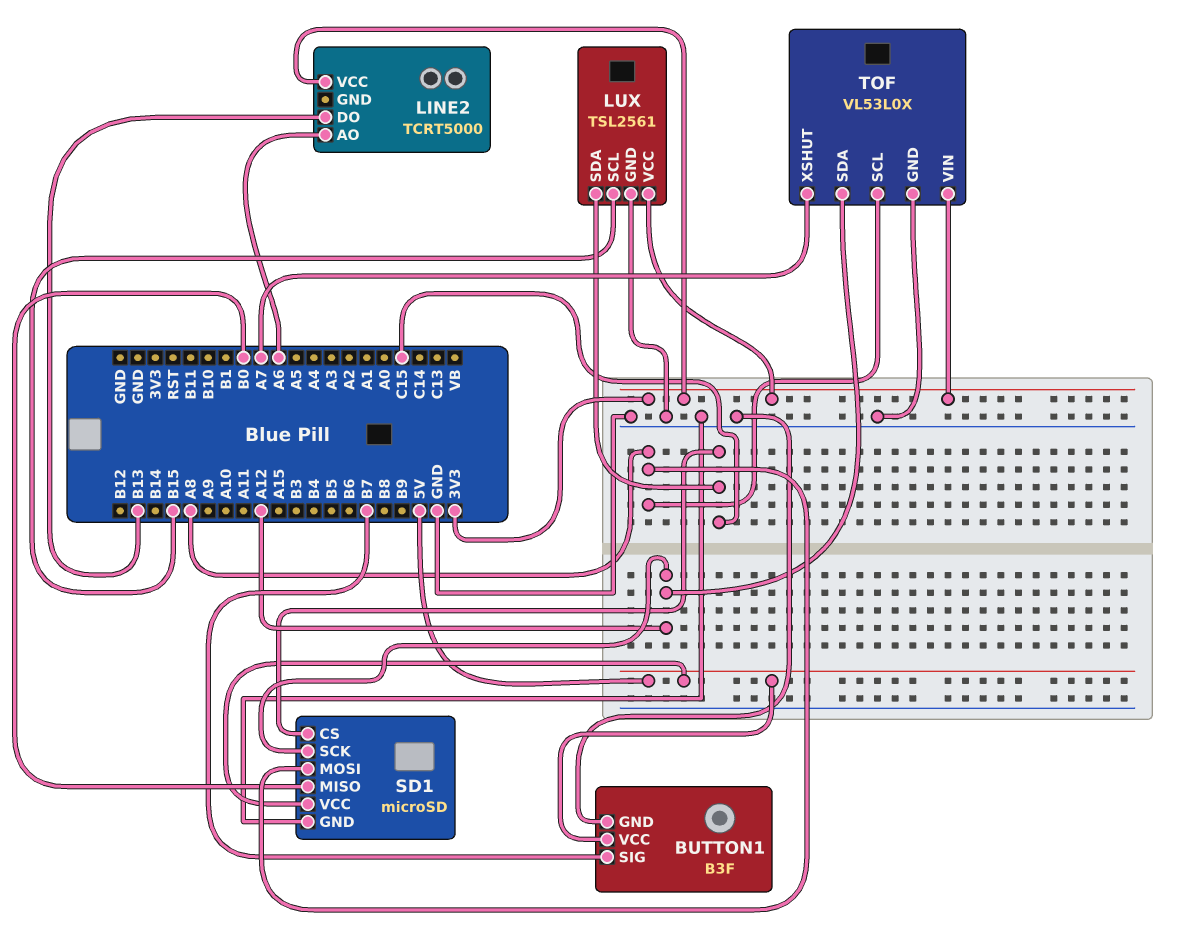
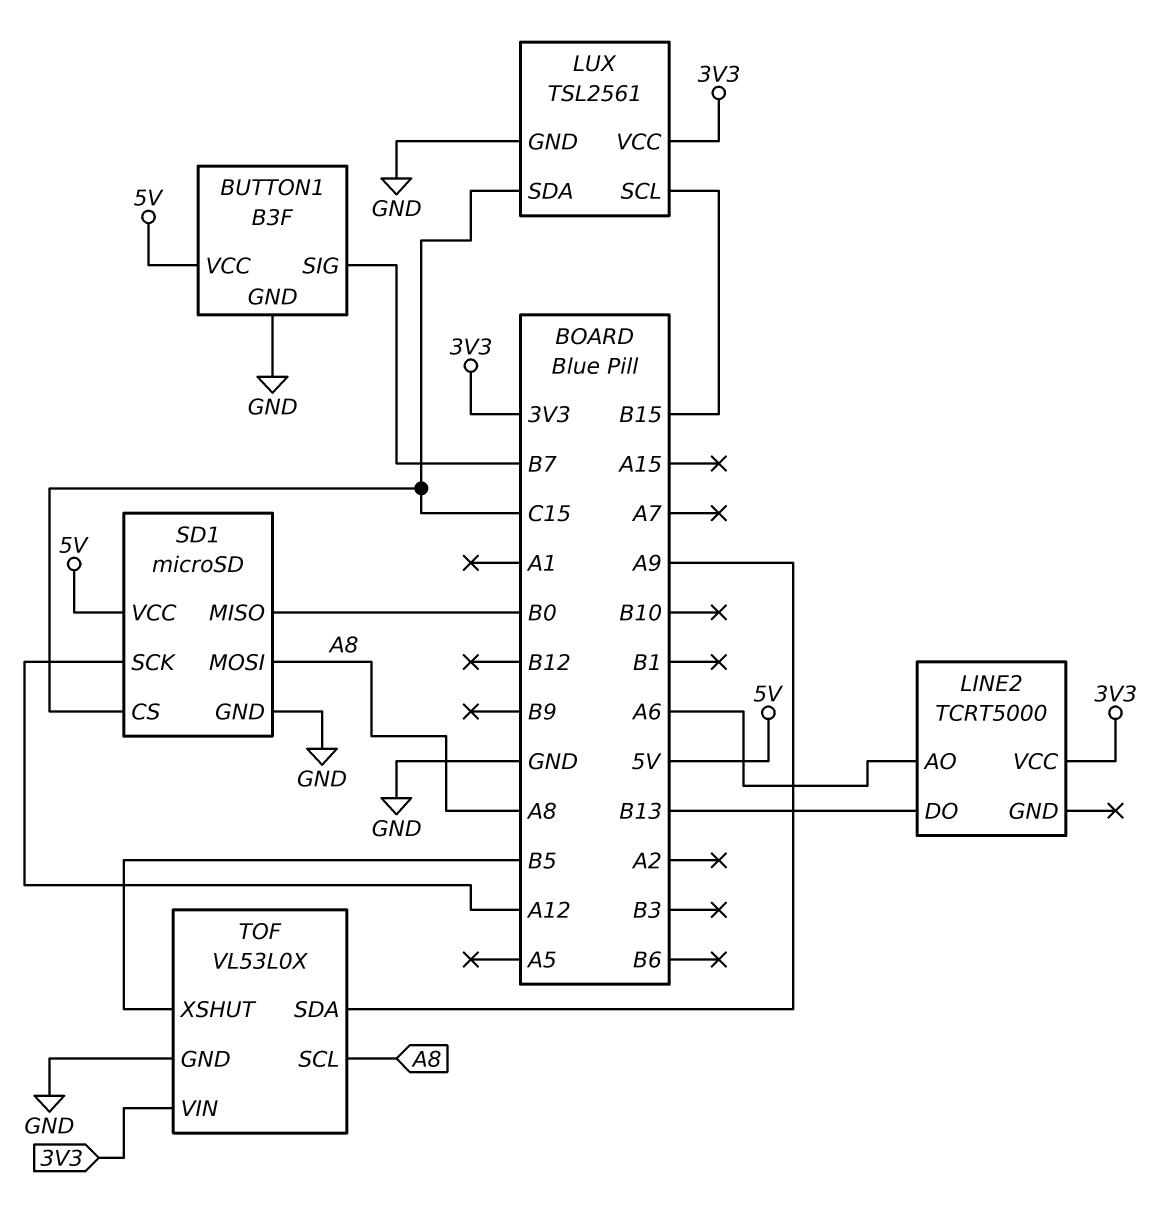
TOF pin SDA: A12 -> A9
TOF pin XSHUT: A7 -> B5

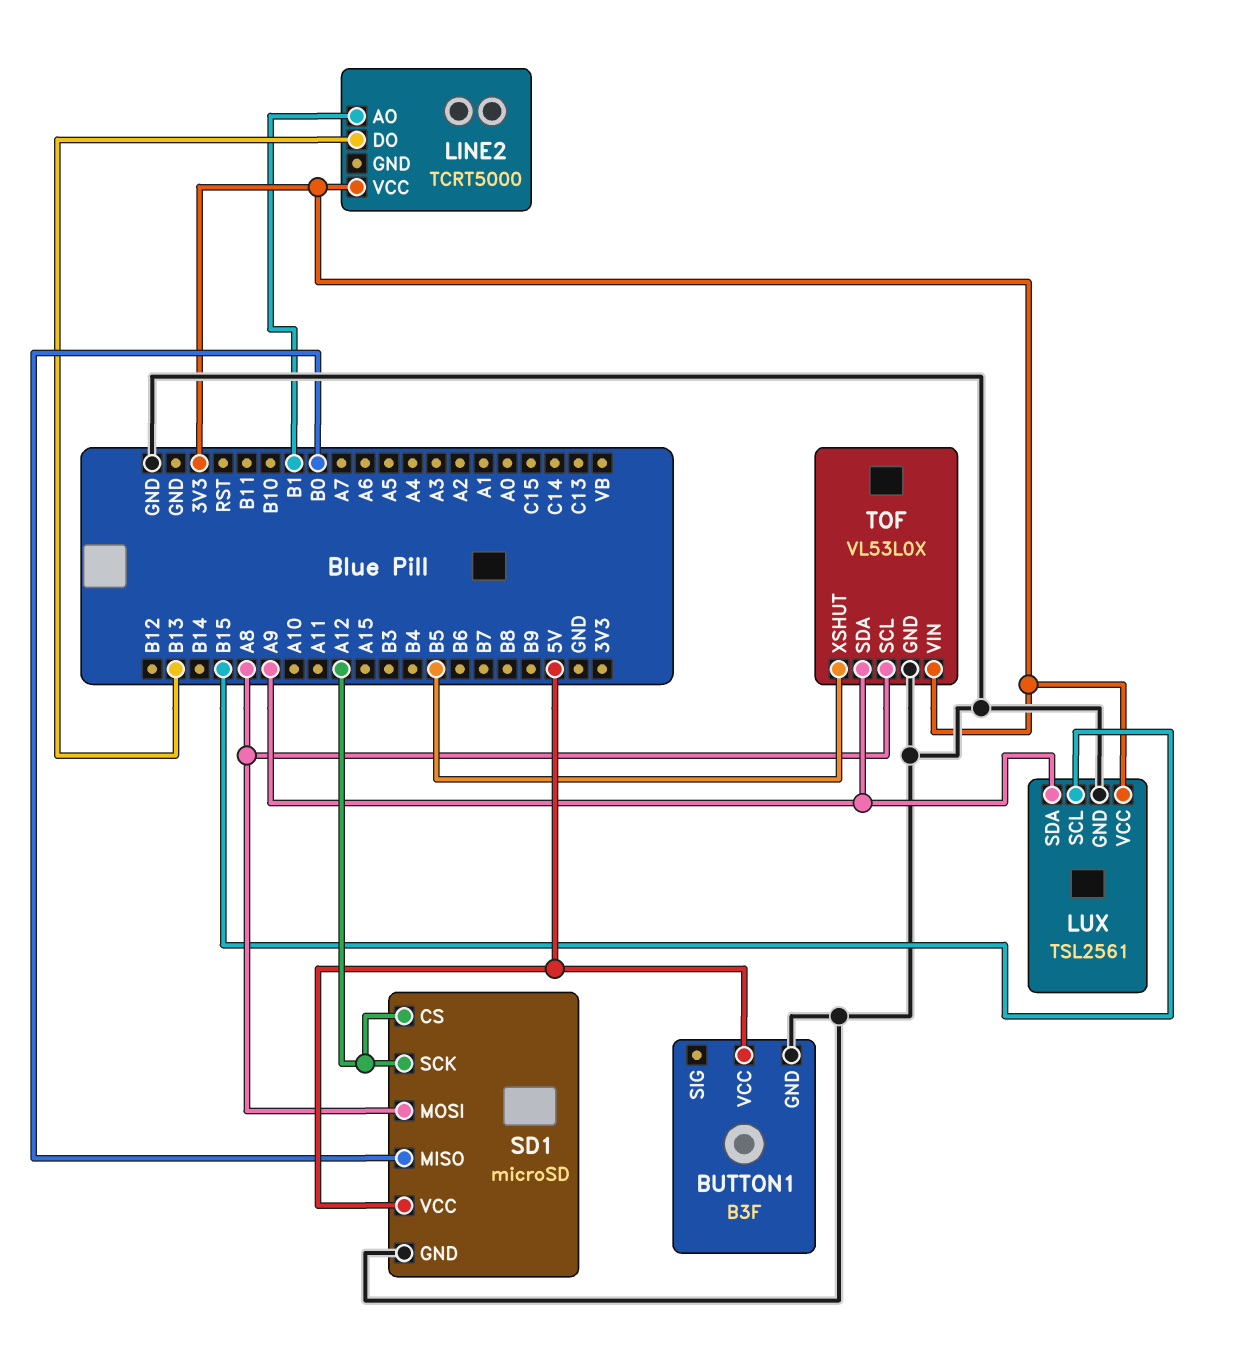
BUTTON1 pin SIG: B7 -> none
LINE2 pin AO: A6 -> B1
LUX pin SDA: C15 -> A9
SD1 pin CS: C15 -> A12

